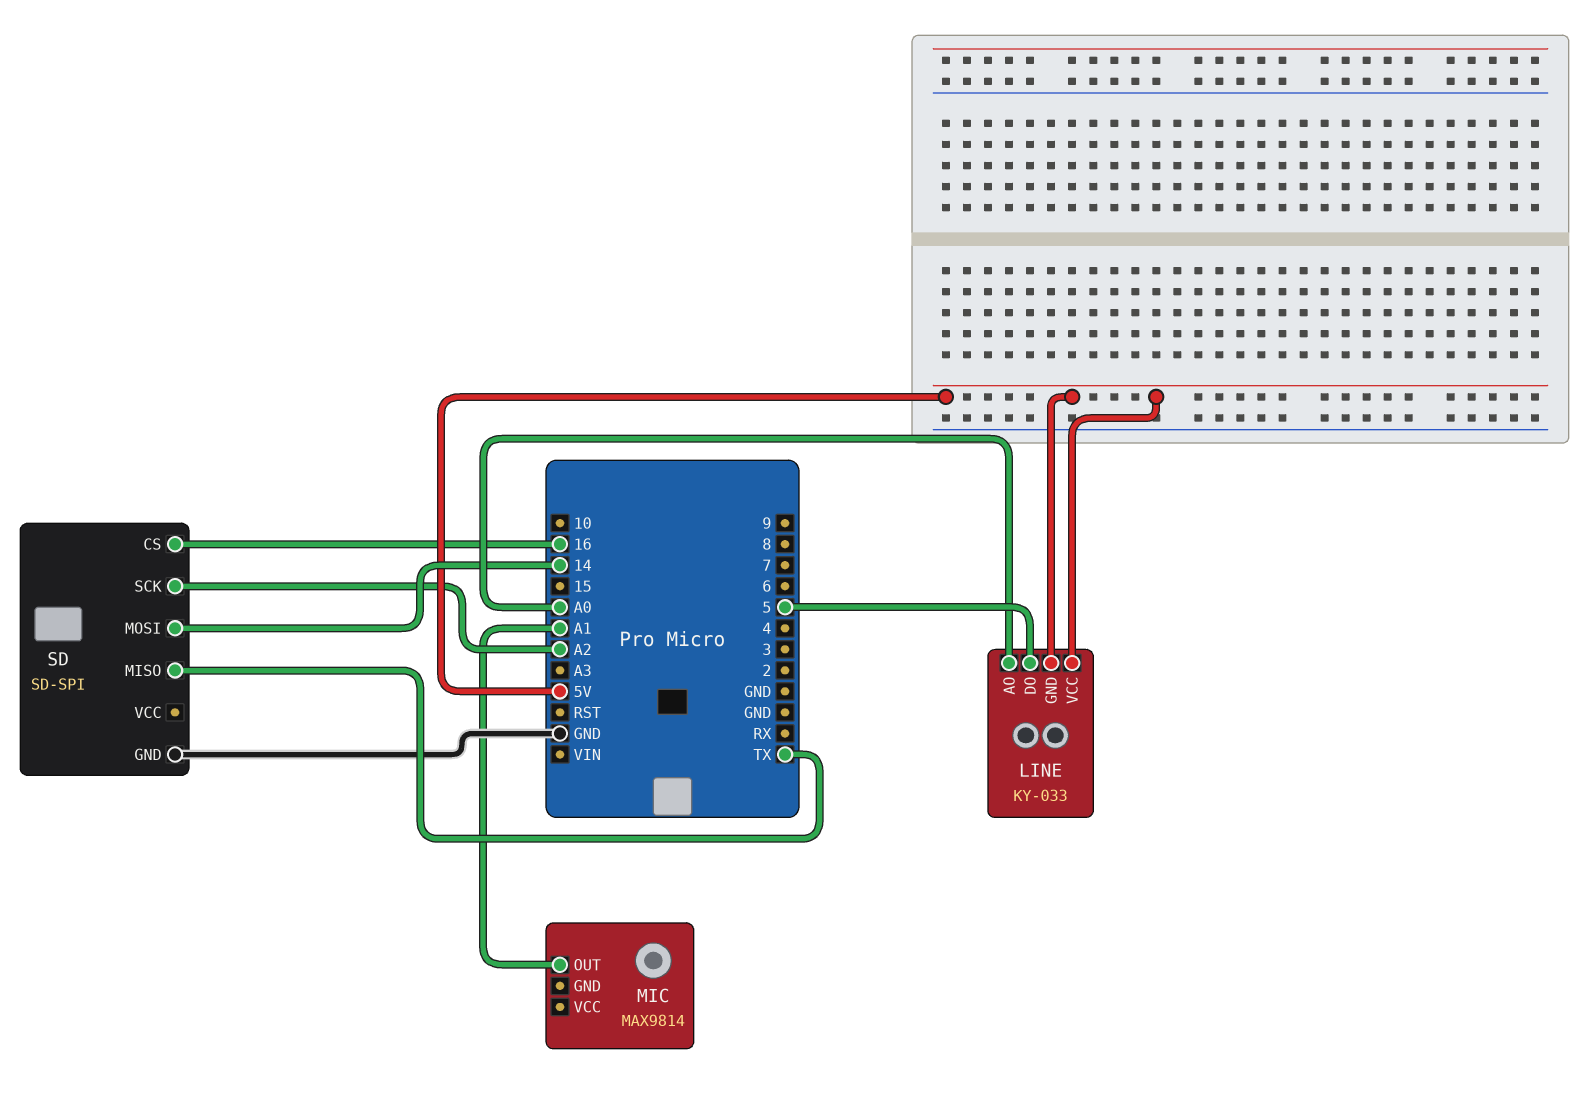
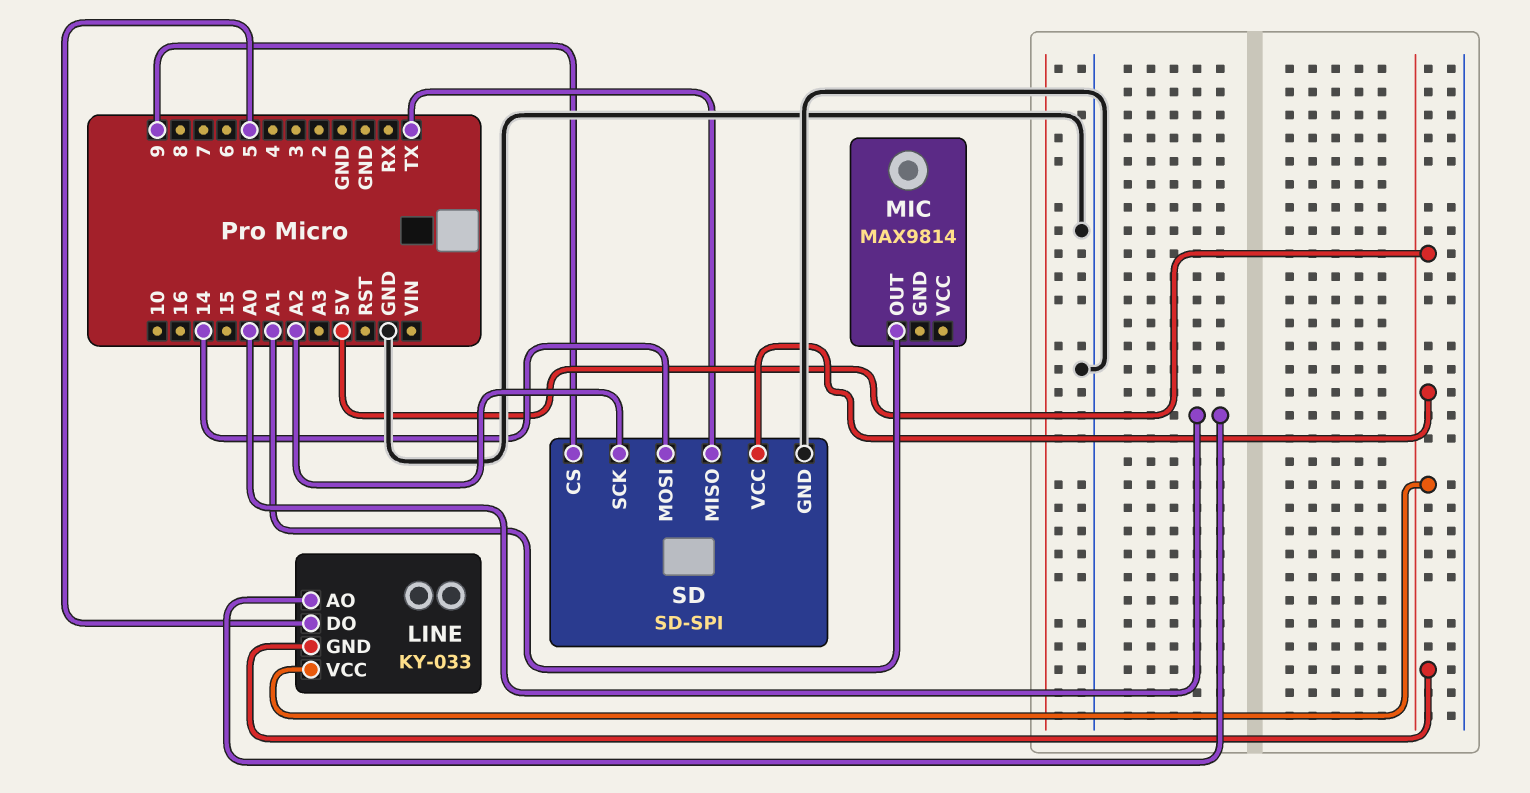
SD pin CS: 16 -> 9
SD pin VCC: none -> 5V

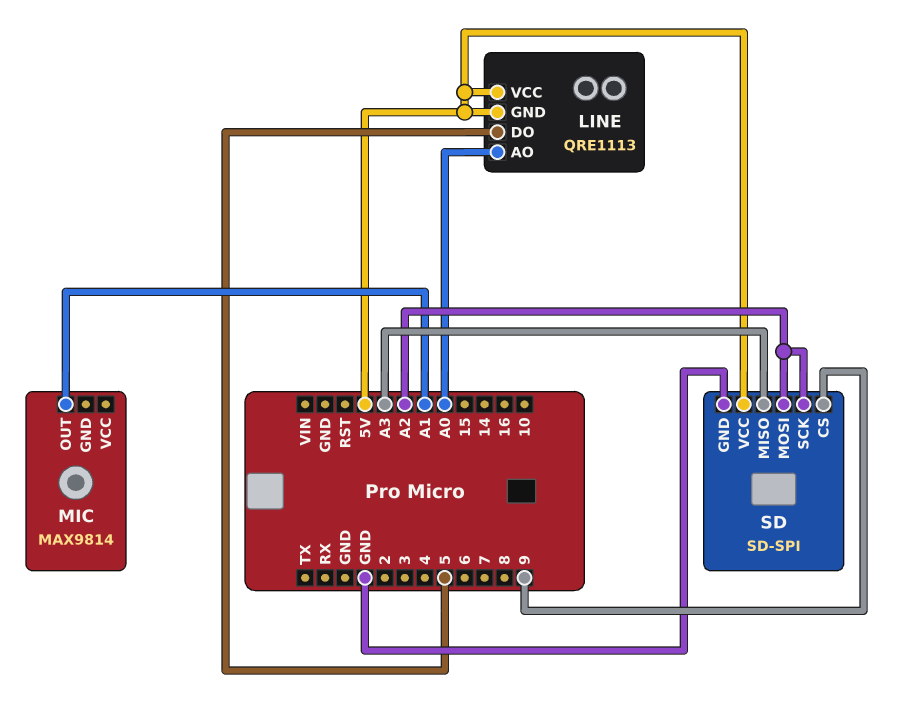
LINE: KY-033 -> QRE1113
SD pin MISO: TX -> A3
SD pin MOSI: 14 -> A2

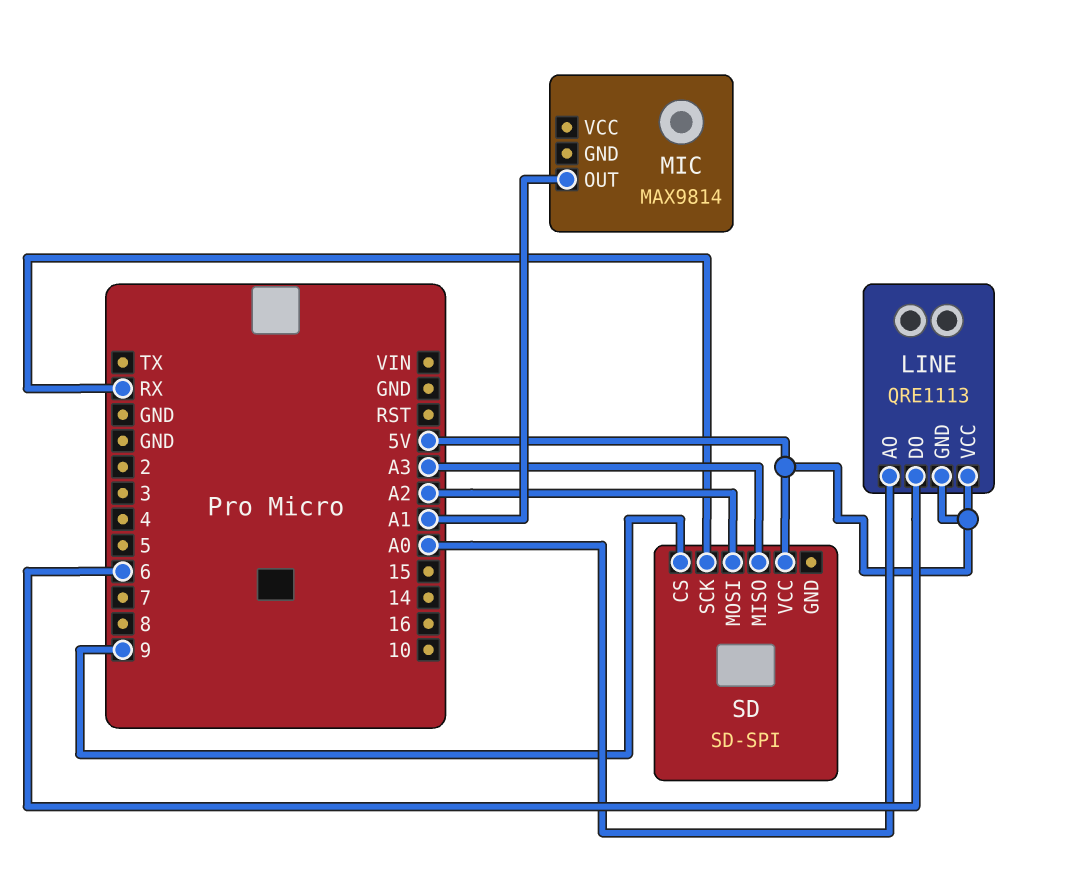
LINE pin DO: 5 -> 6
SD pin GND: GND -> none
SD pin SCK: A2 -> RX

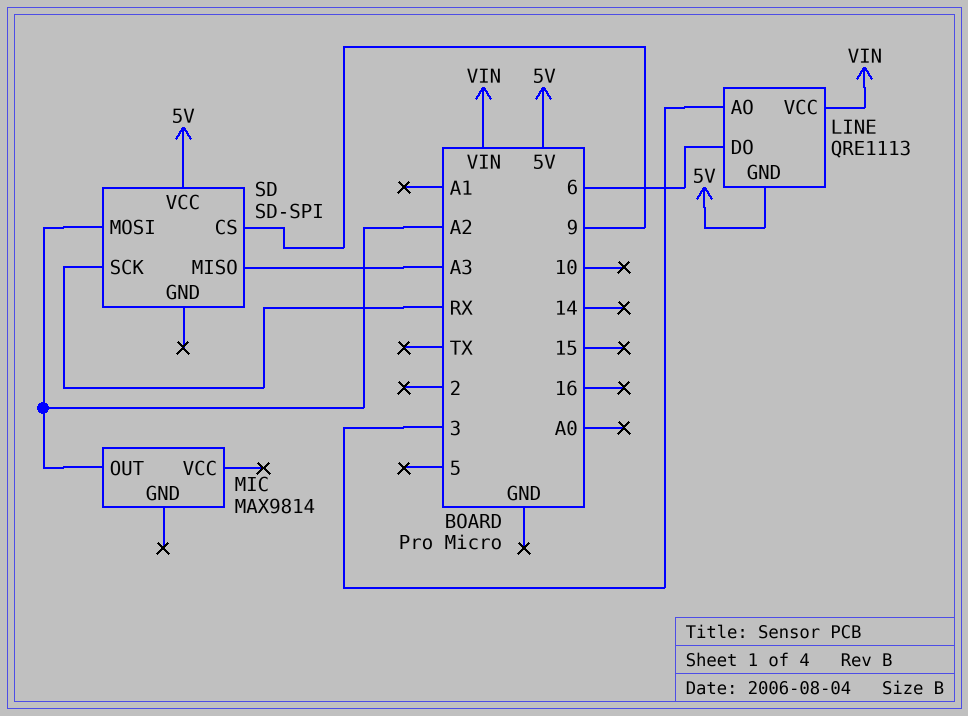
LINE pin AO: A0 -> 3
LINE pin VCC: 5V -> VIN
MIC pin OUT: A1 -> A2

